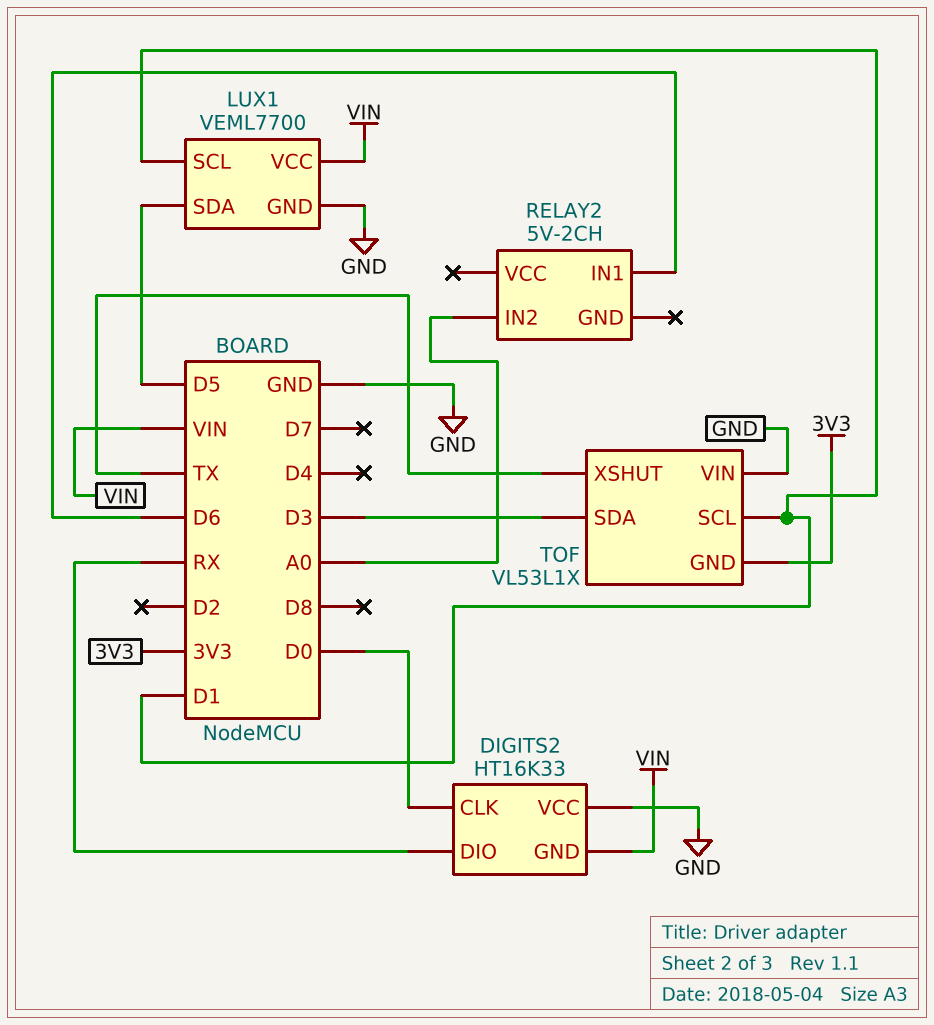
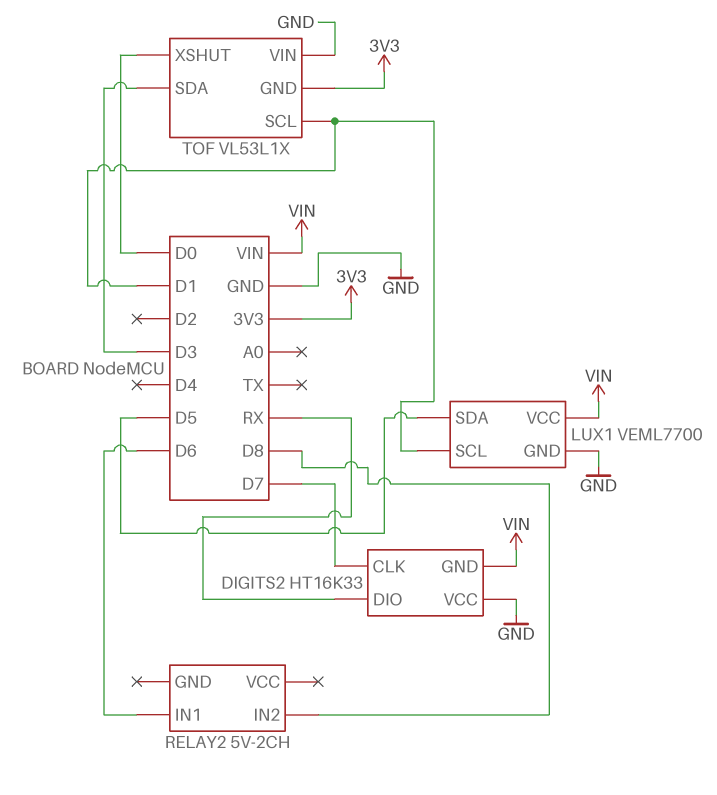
DIGITS2 pin CLK: D0 -> D7
RELAY2 pin IN2: A0 -> D8
TOF pin XSHUT: TX -> D0

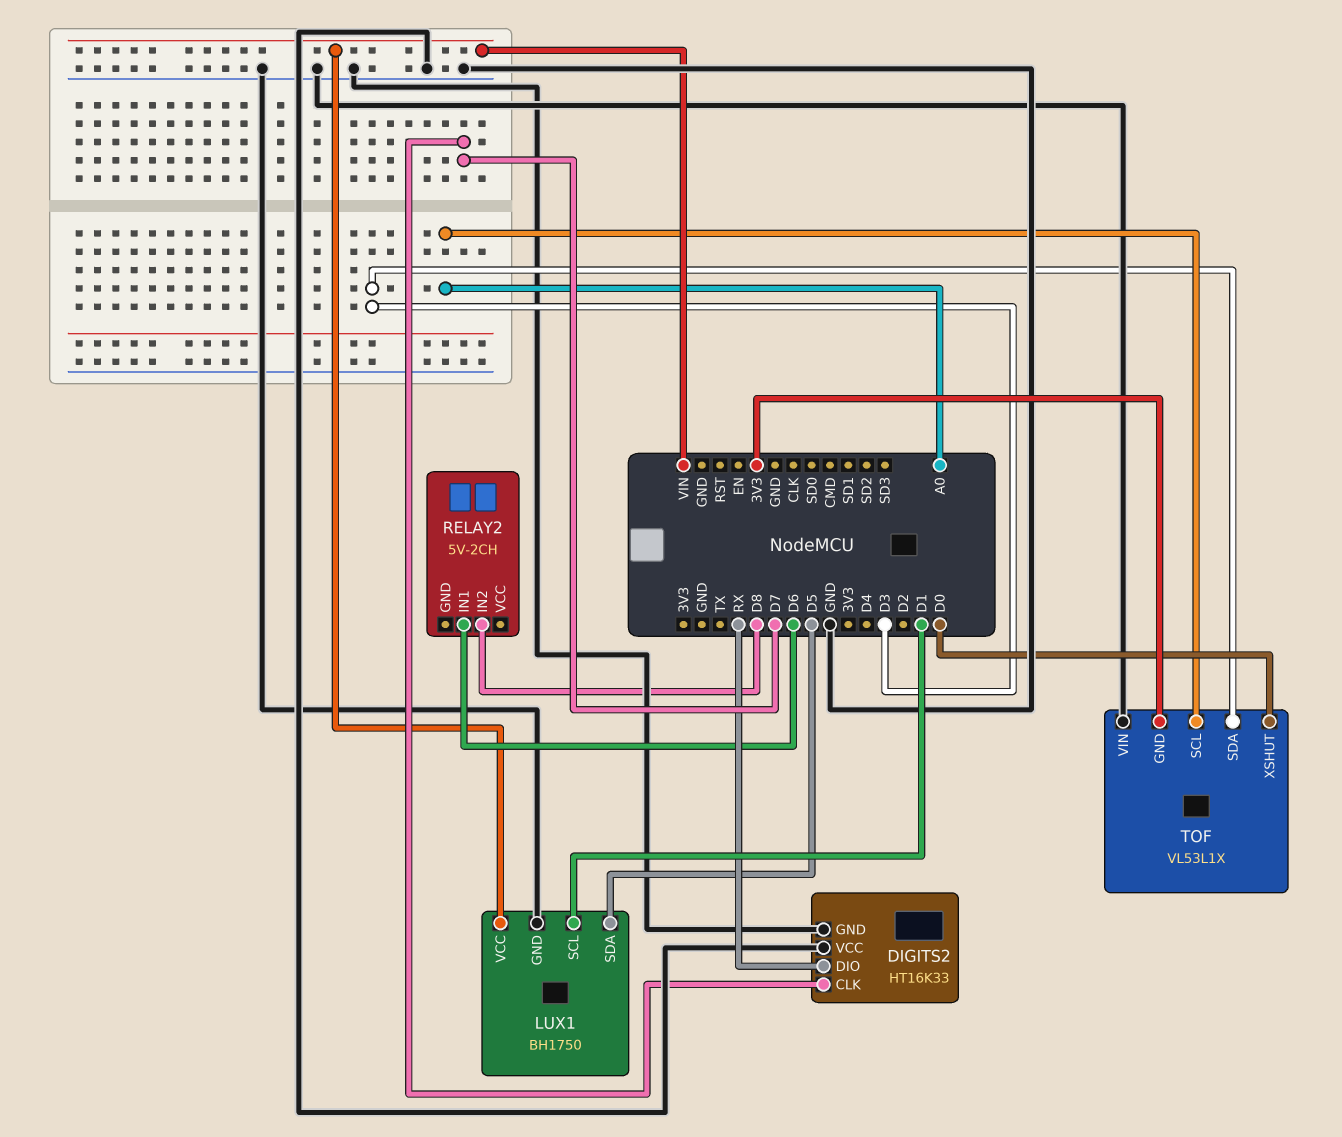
DIGITS2 pin GND: VIN -> GND
LUX1: VEML7700 -> BH1750
TOF pin SCL: D1 -> A0

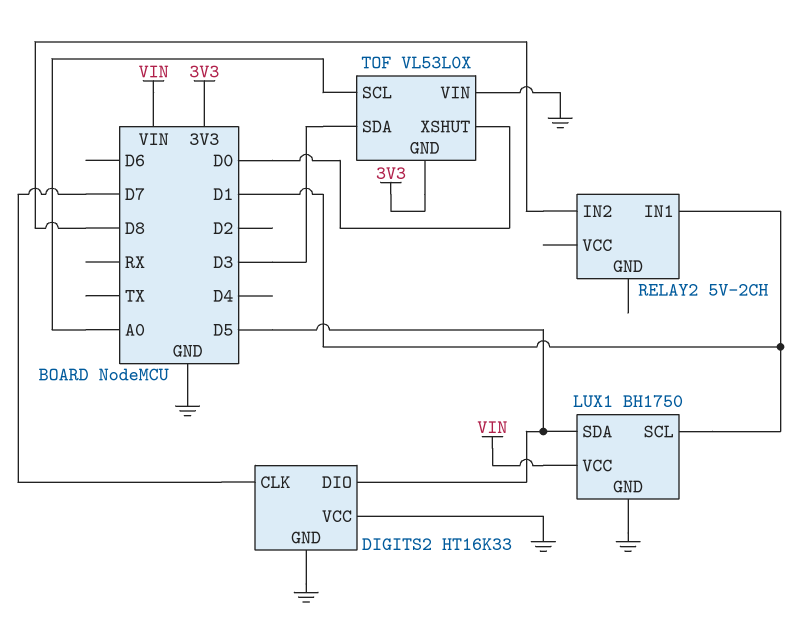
DIGITS2 pin DIO: RX -> D5
RELAY2 pin IN1: D6 -> D1
TOF: VL53L1X -> VL53L0X

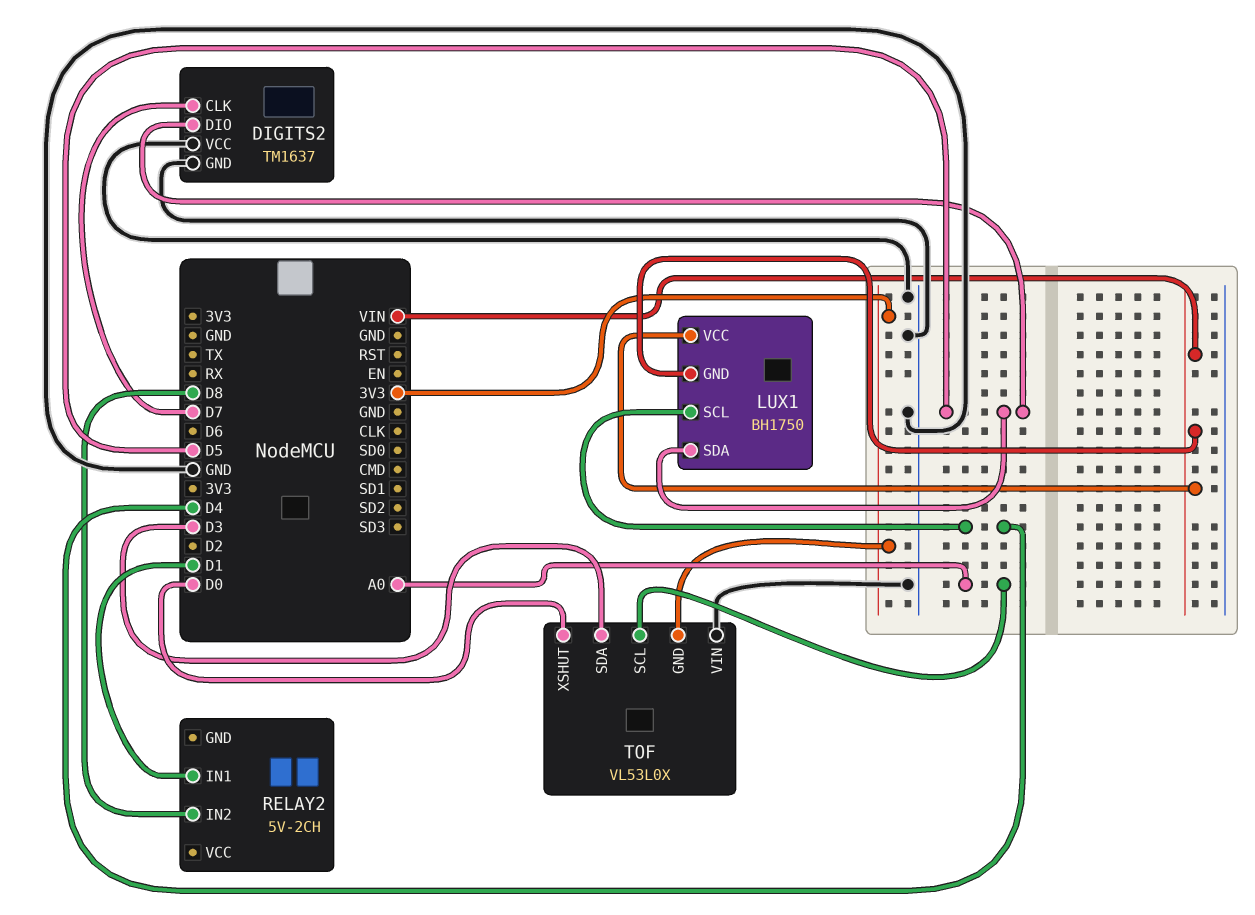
DIGITS2: HT16K33 -> TM1637
LUX1 pin GND: GND -> VIN
LUX1 pin SCL: D1 -> D4

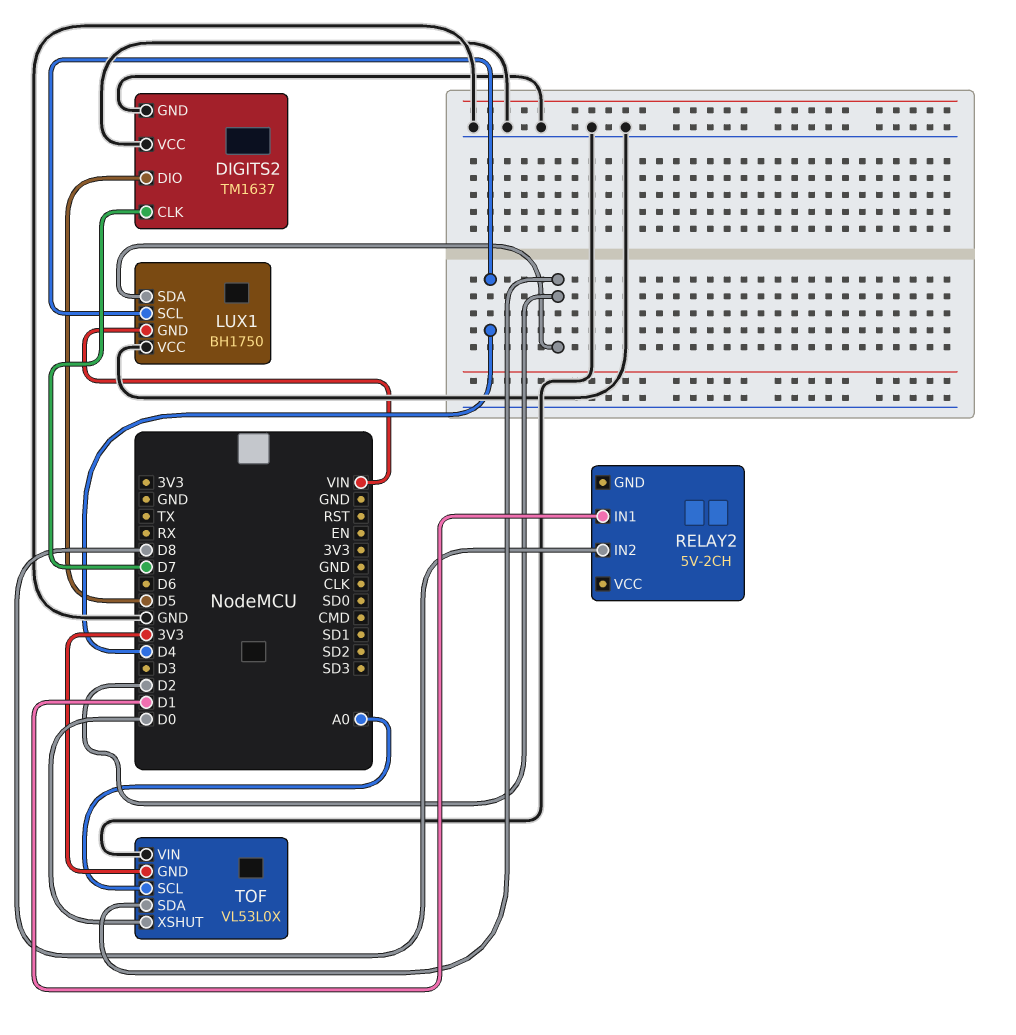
LUX1 pin SDA: D5 -> D2
LUX1 pin VCC: VIN -> GND
TOF pin SDA: D3 -> D2

